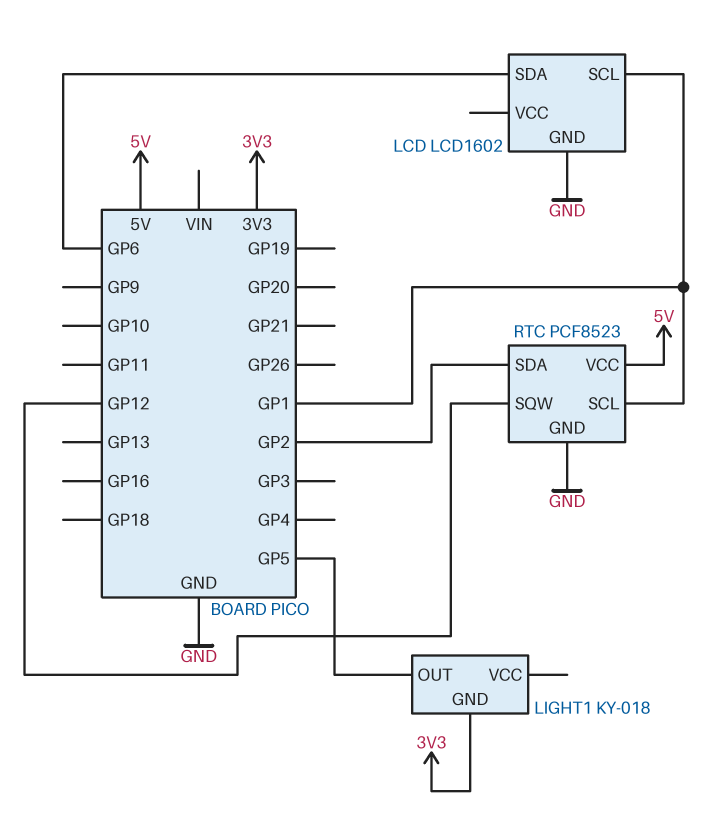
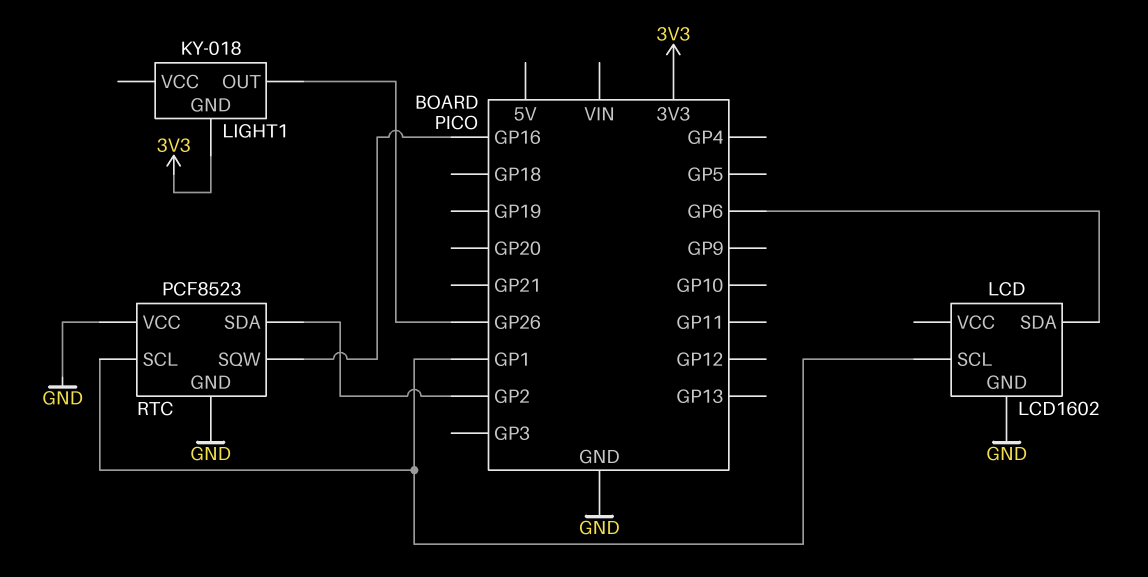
LIGHT1 pin OUT: GP5 -> GP26
RTC pin SQW: GP12 -> GP16
RTC pin VCC: 5V -> GND

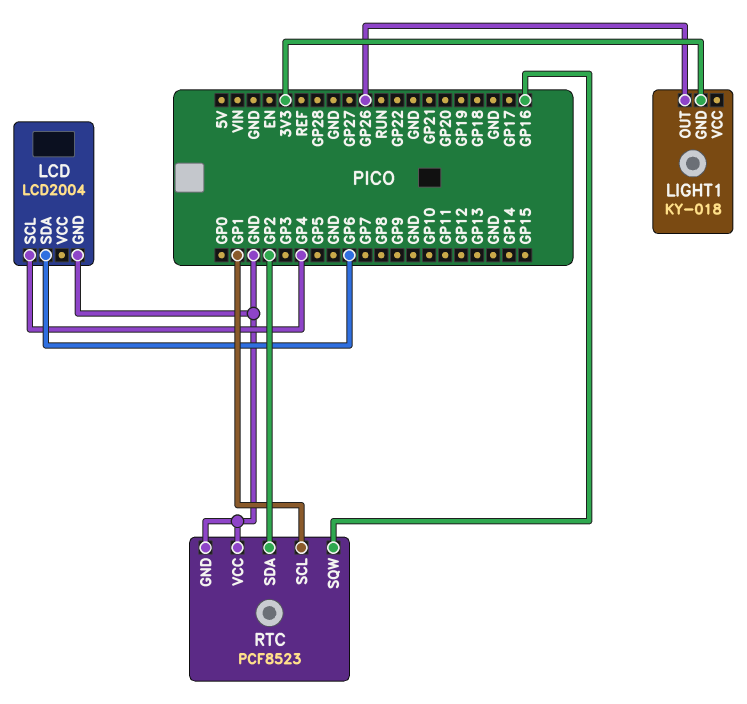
LCD: LCD1602 -> LCD2004
LCD pin SCL: GP1 -> GP4

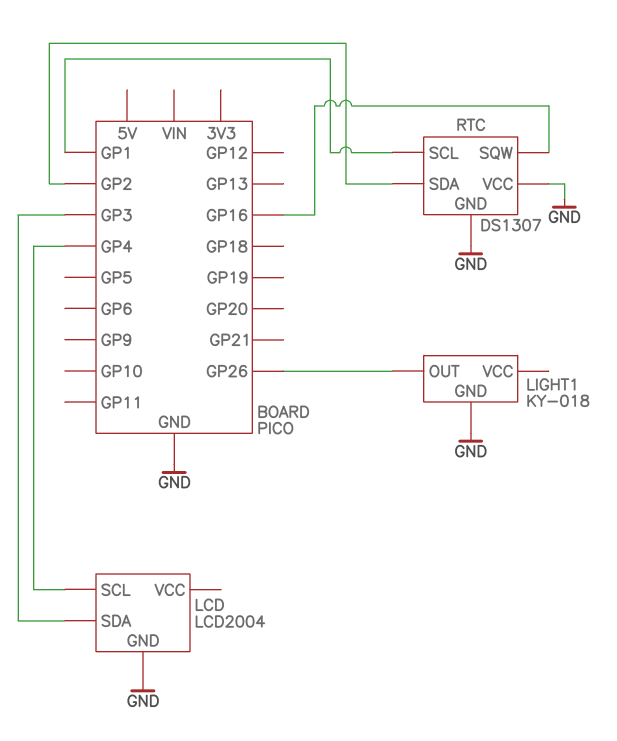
LCD pin SDA: GP6 -> GP3
LIGHT1 pin GND: 3V3 -> GND
RTC: PCF8523 -> DS1307

